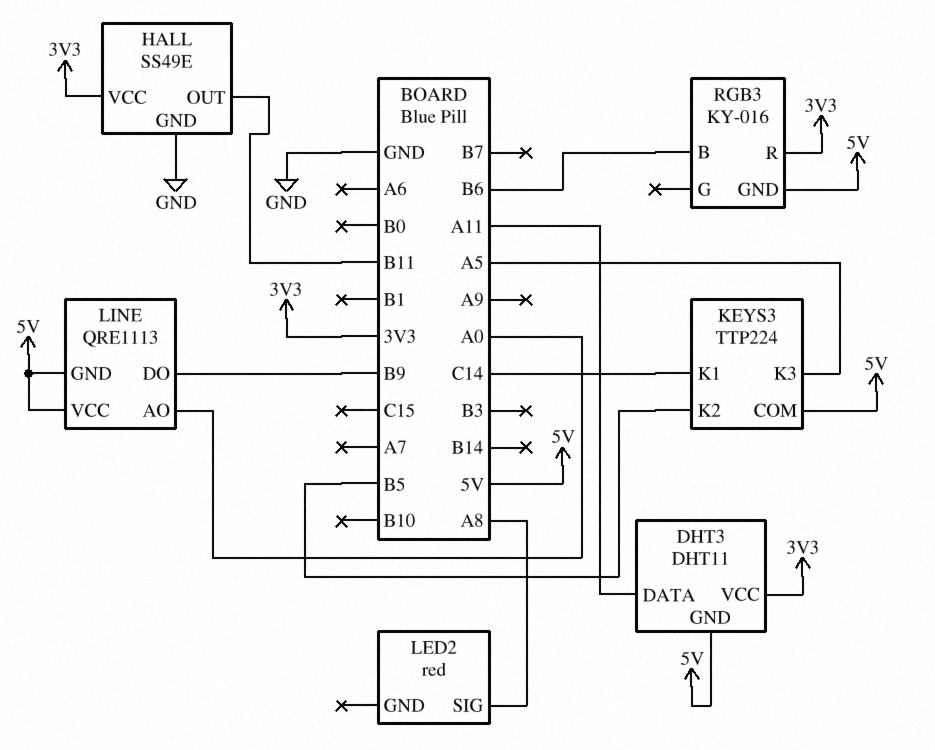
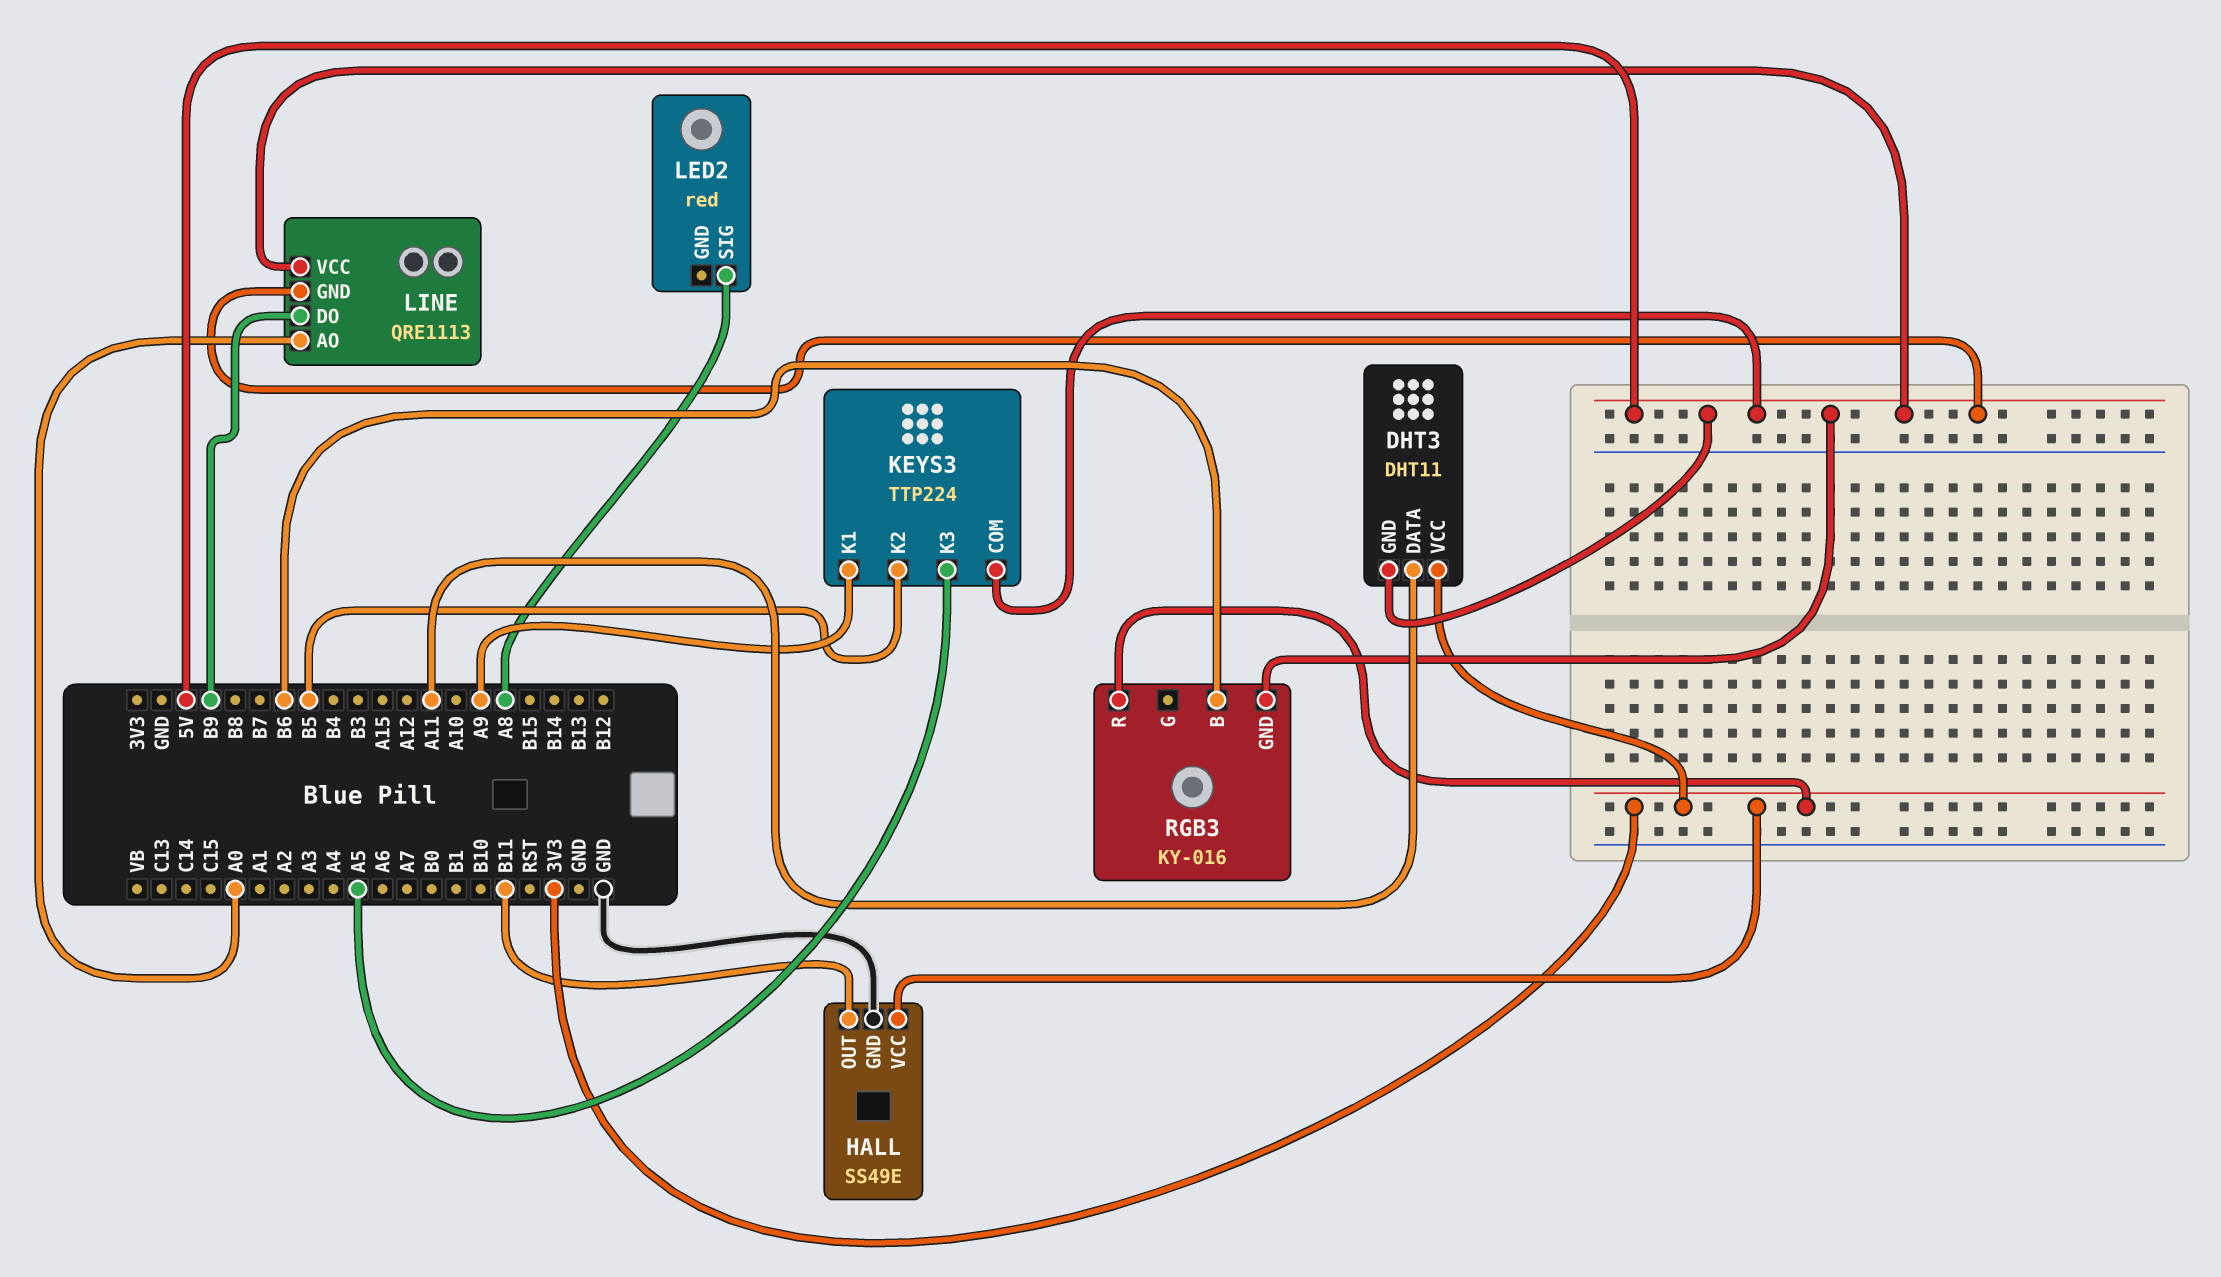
KEYS3 pin K1: C14 -> A9

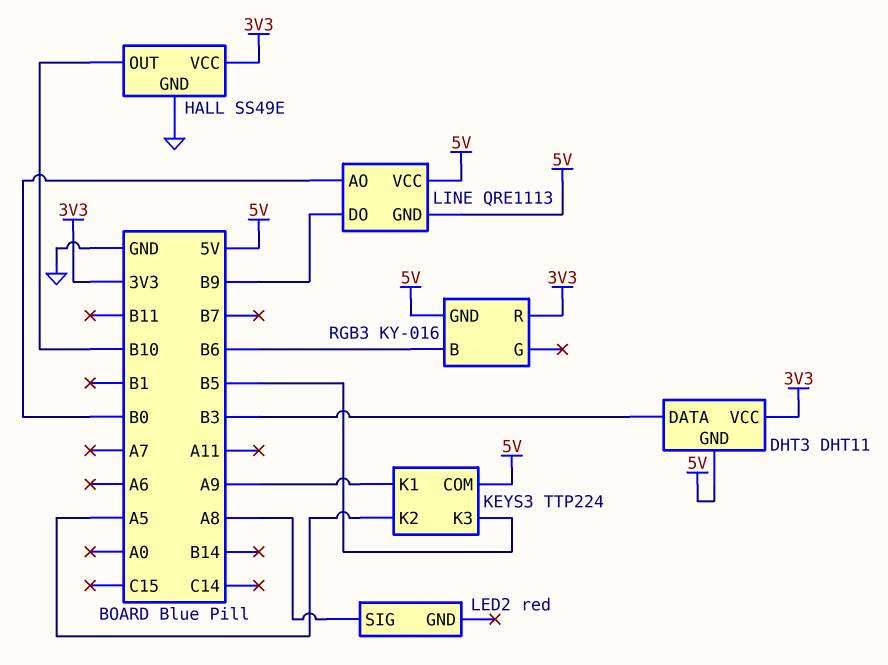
DHT3 pin DATA: A11 -> B3
HALL pin OUT: B11 -> B10
KEYS3 pin K2: B5 -> A5
KEYS3 pin K3: A5 -> B5
LINE pin AO: A0 -> B0

